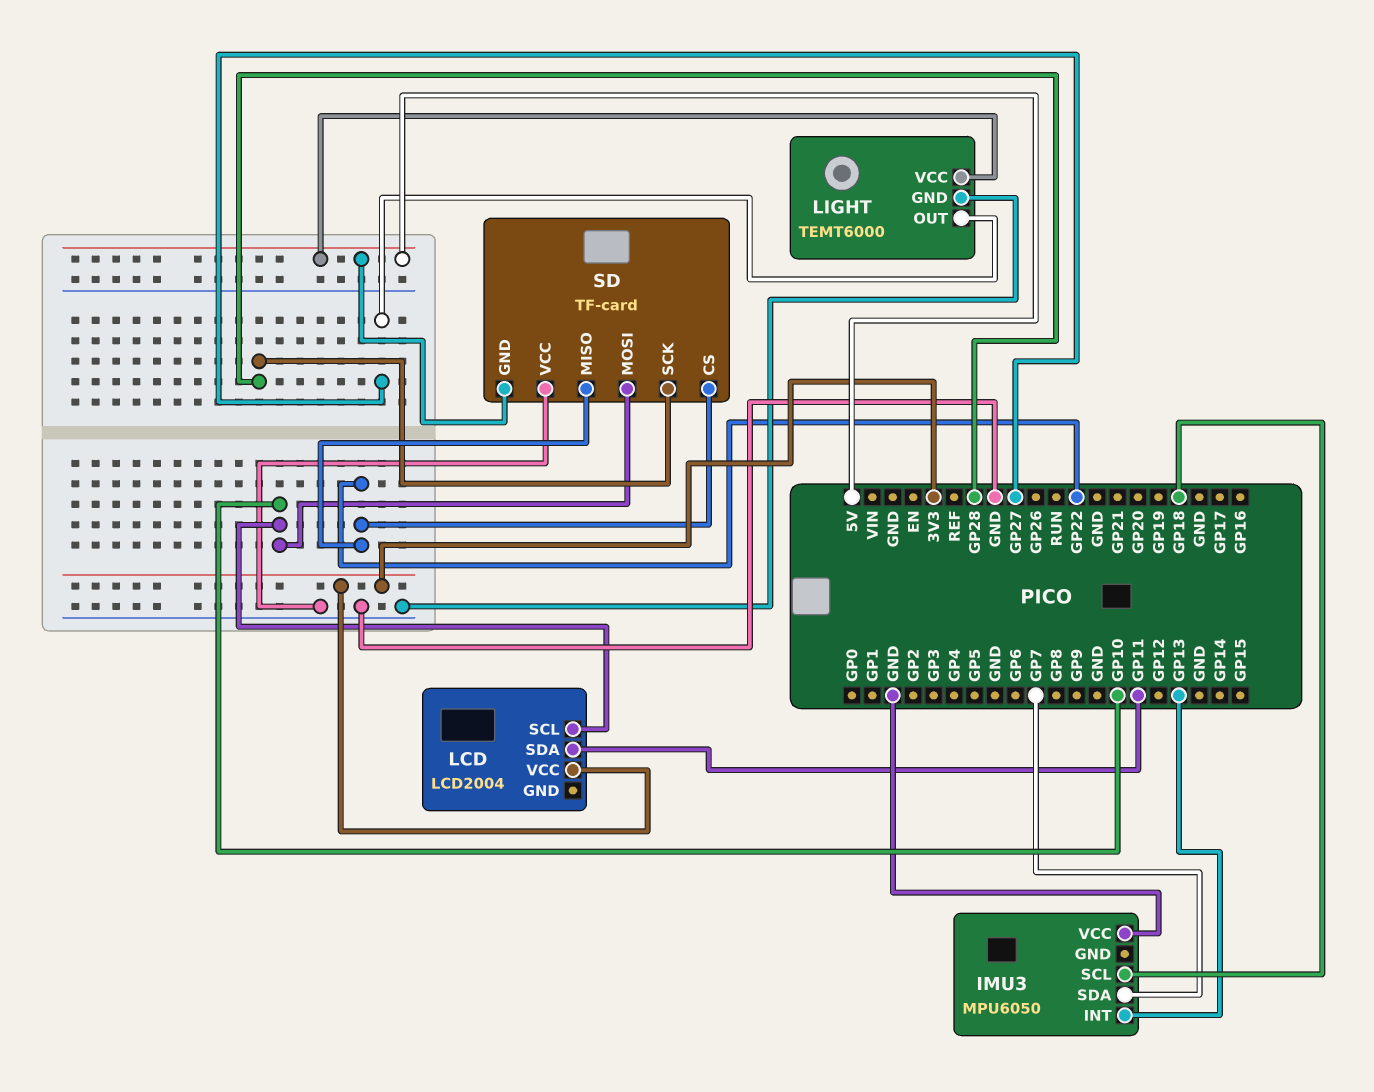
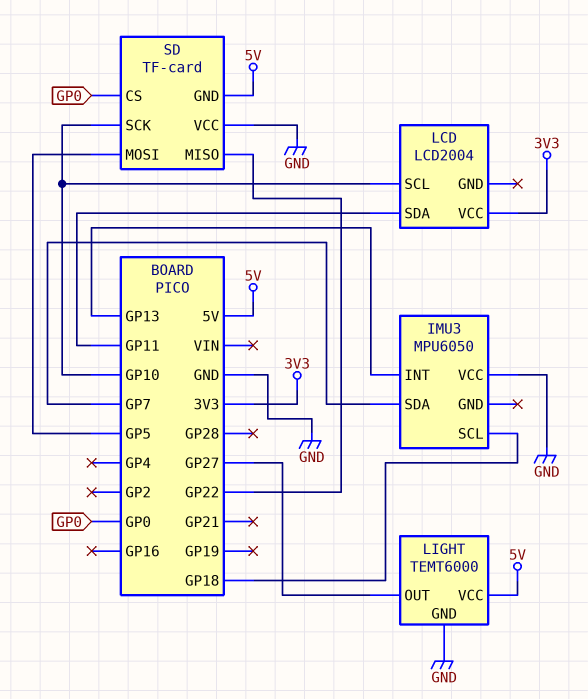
SD pin CS: GP22 -> GP0
SD pin MOSI: GP10 -> GP5
SD pin SCK: GP28 -> GP10

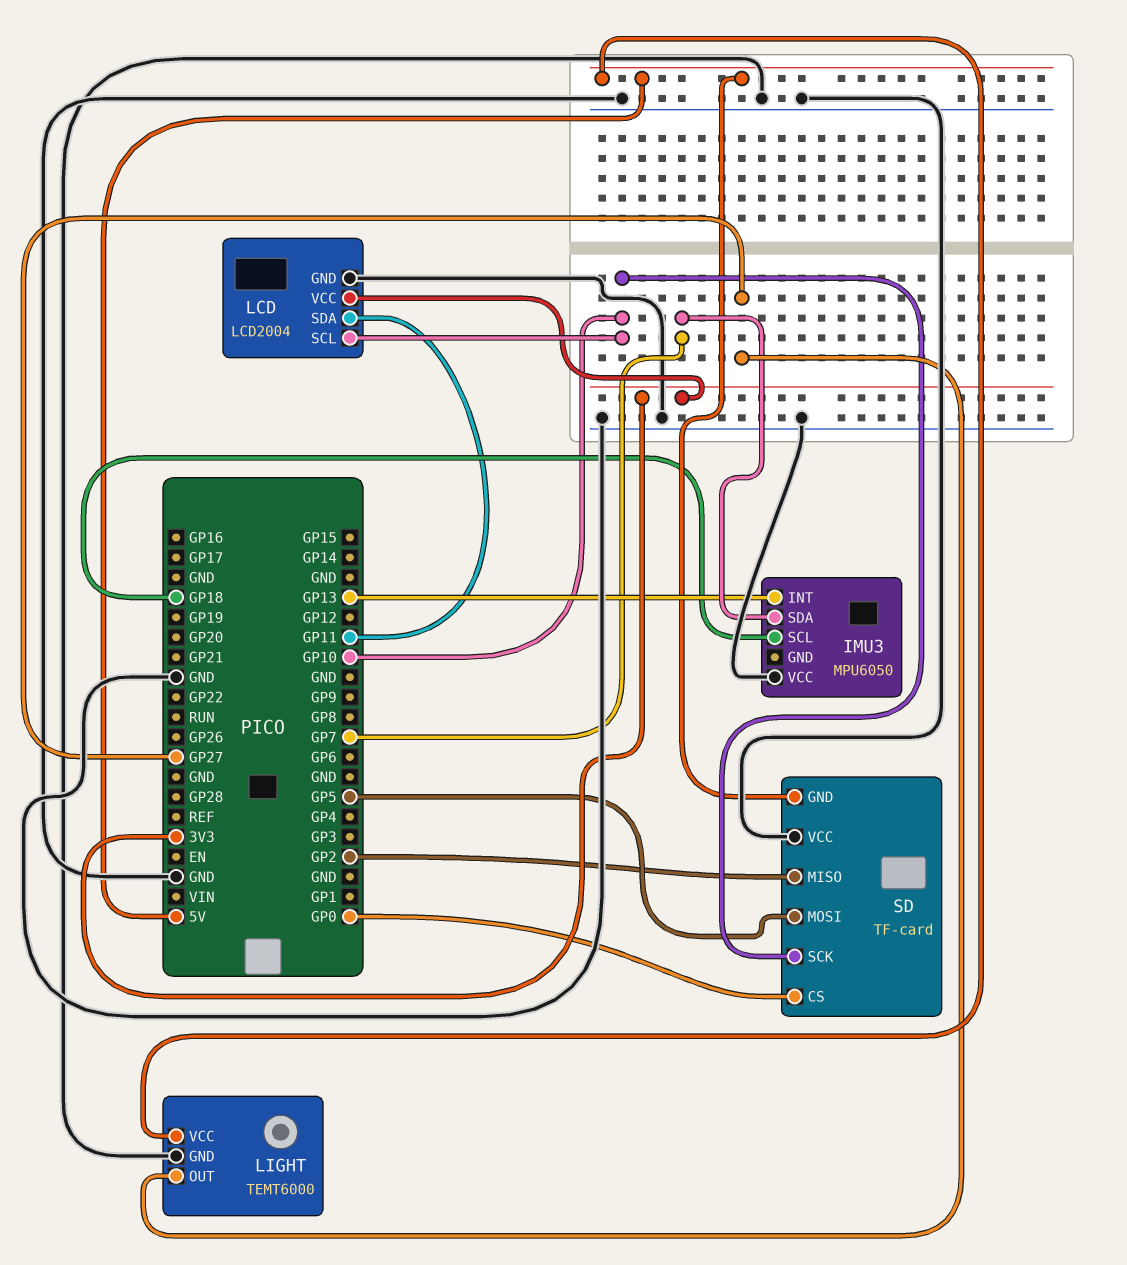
LCD pin GND: none -> GND
SD pin MISO: GP22 -> GP2

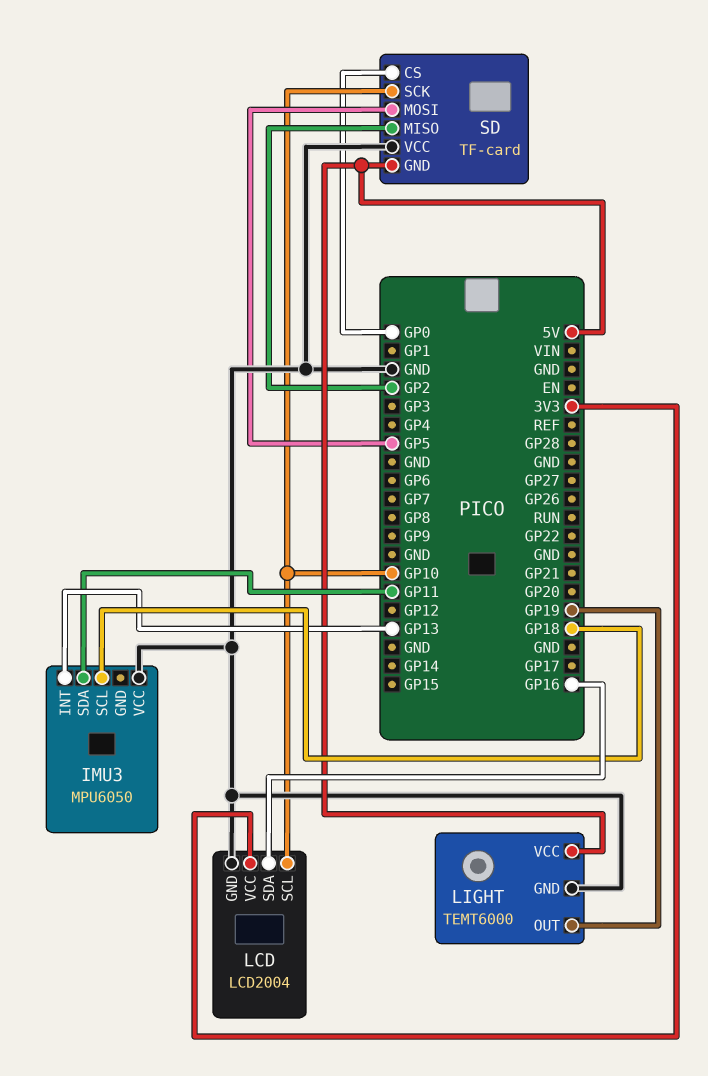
IMU3 pin SDA: GP7 -> GP11
LCD pin SDA: GP11 -> GP16
LIGHT pin OUT: GP27 -> GP19

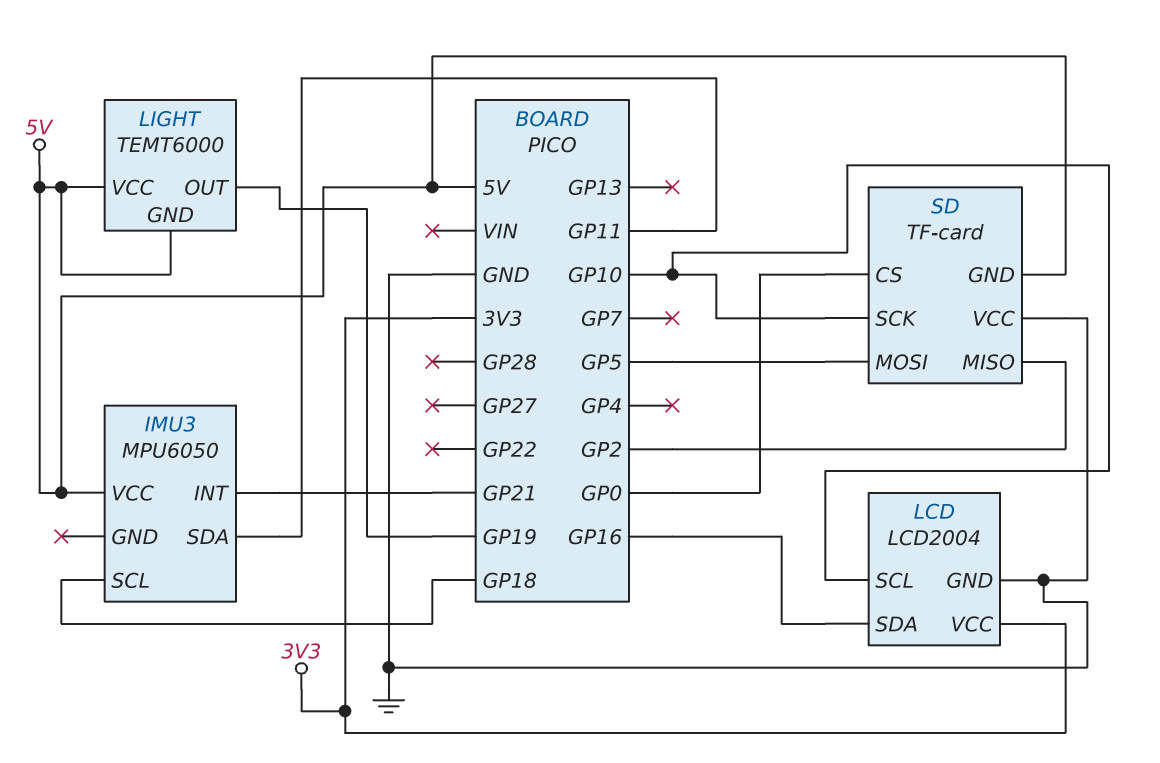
IMU3 pin INT: GP13 -> GP21
IMU3 pin VCC: GND -> 5V
LIGHT pin GND: GND -> 5V

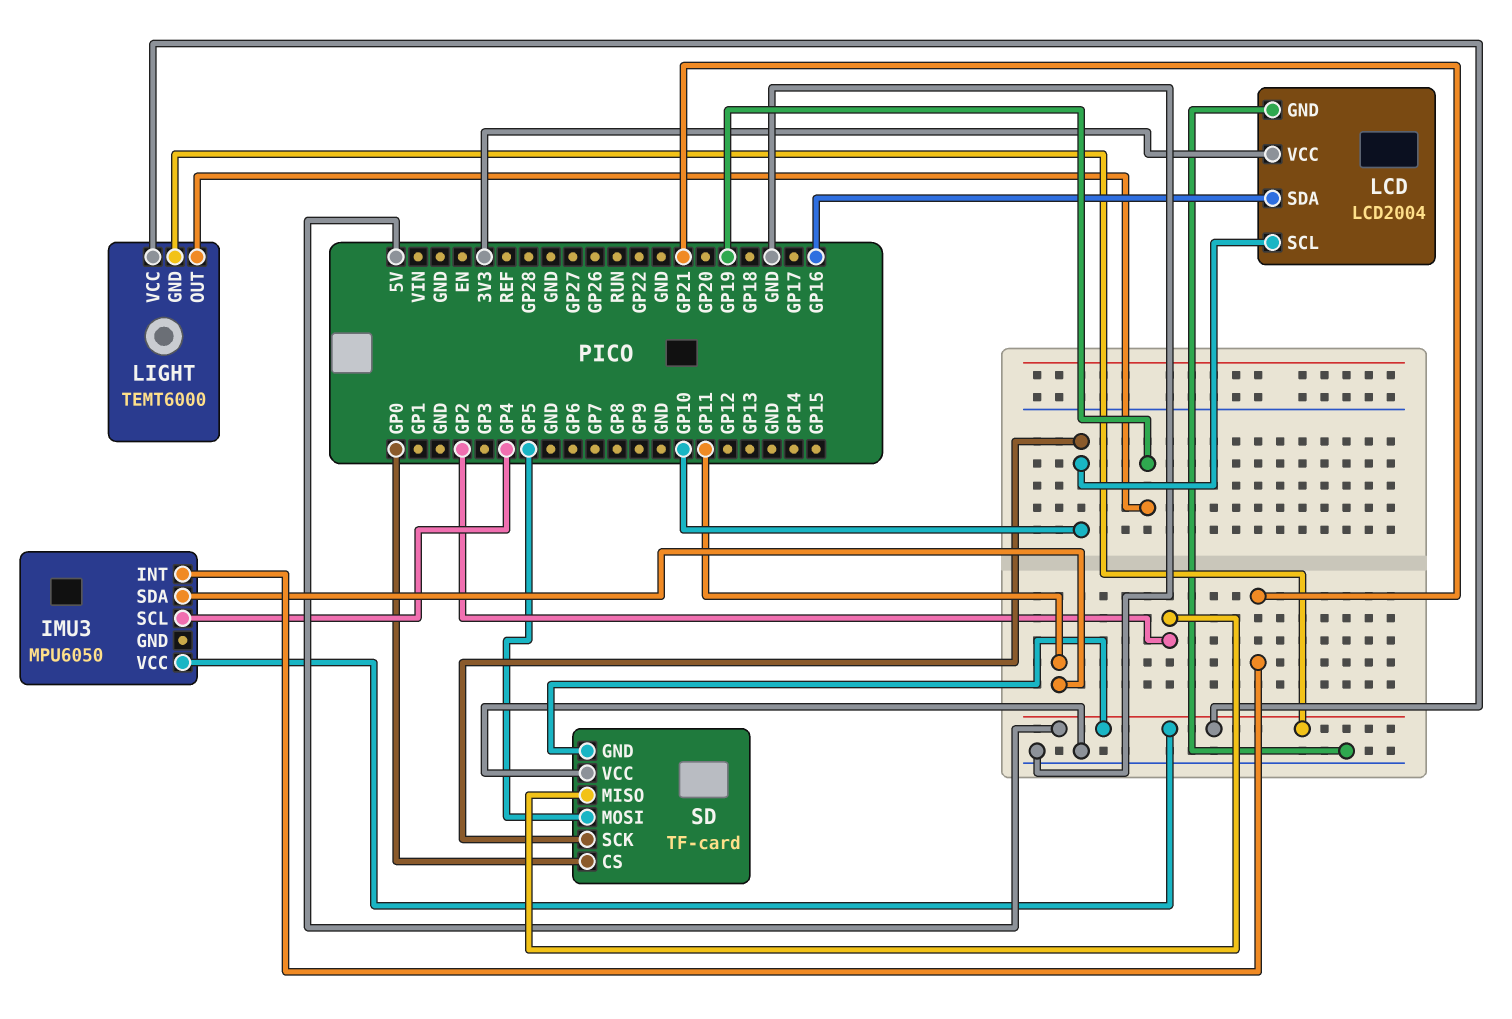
IMU3 pin SCL: GP18 -> GP4

